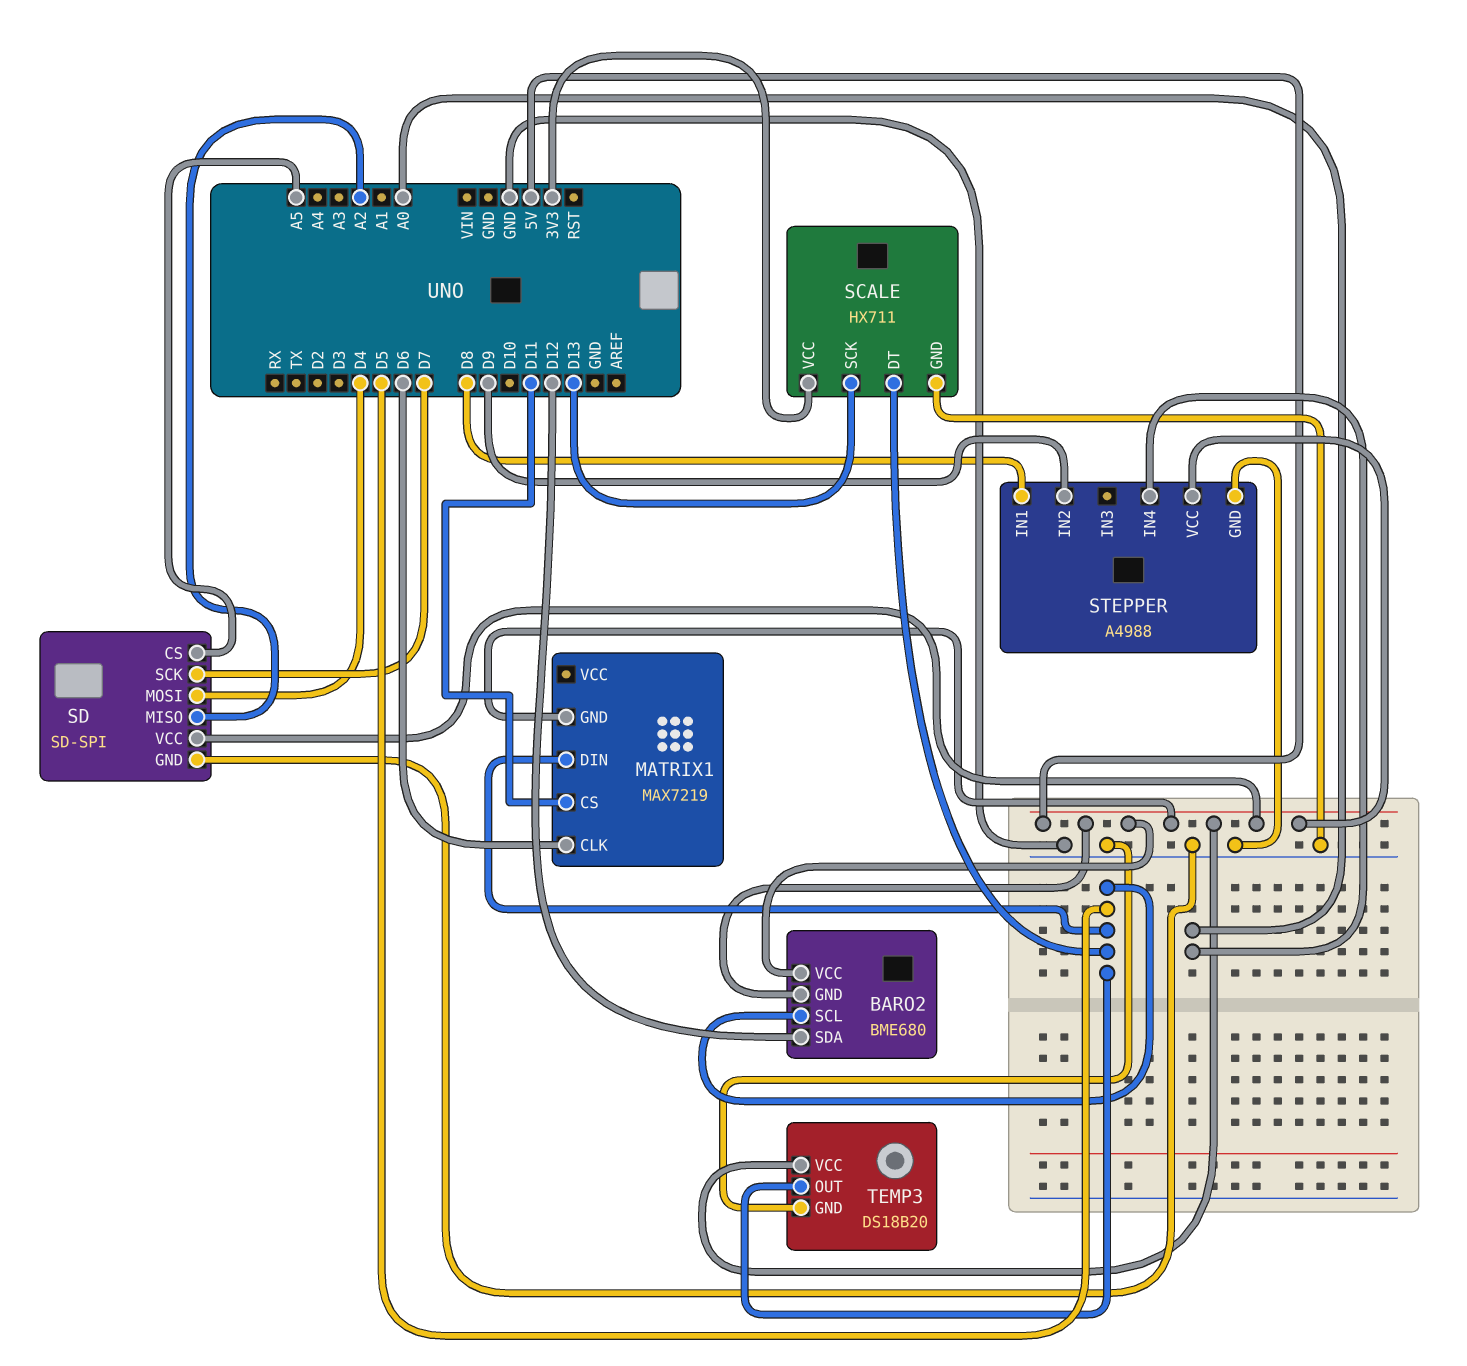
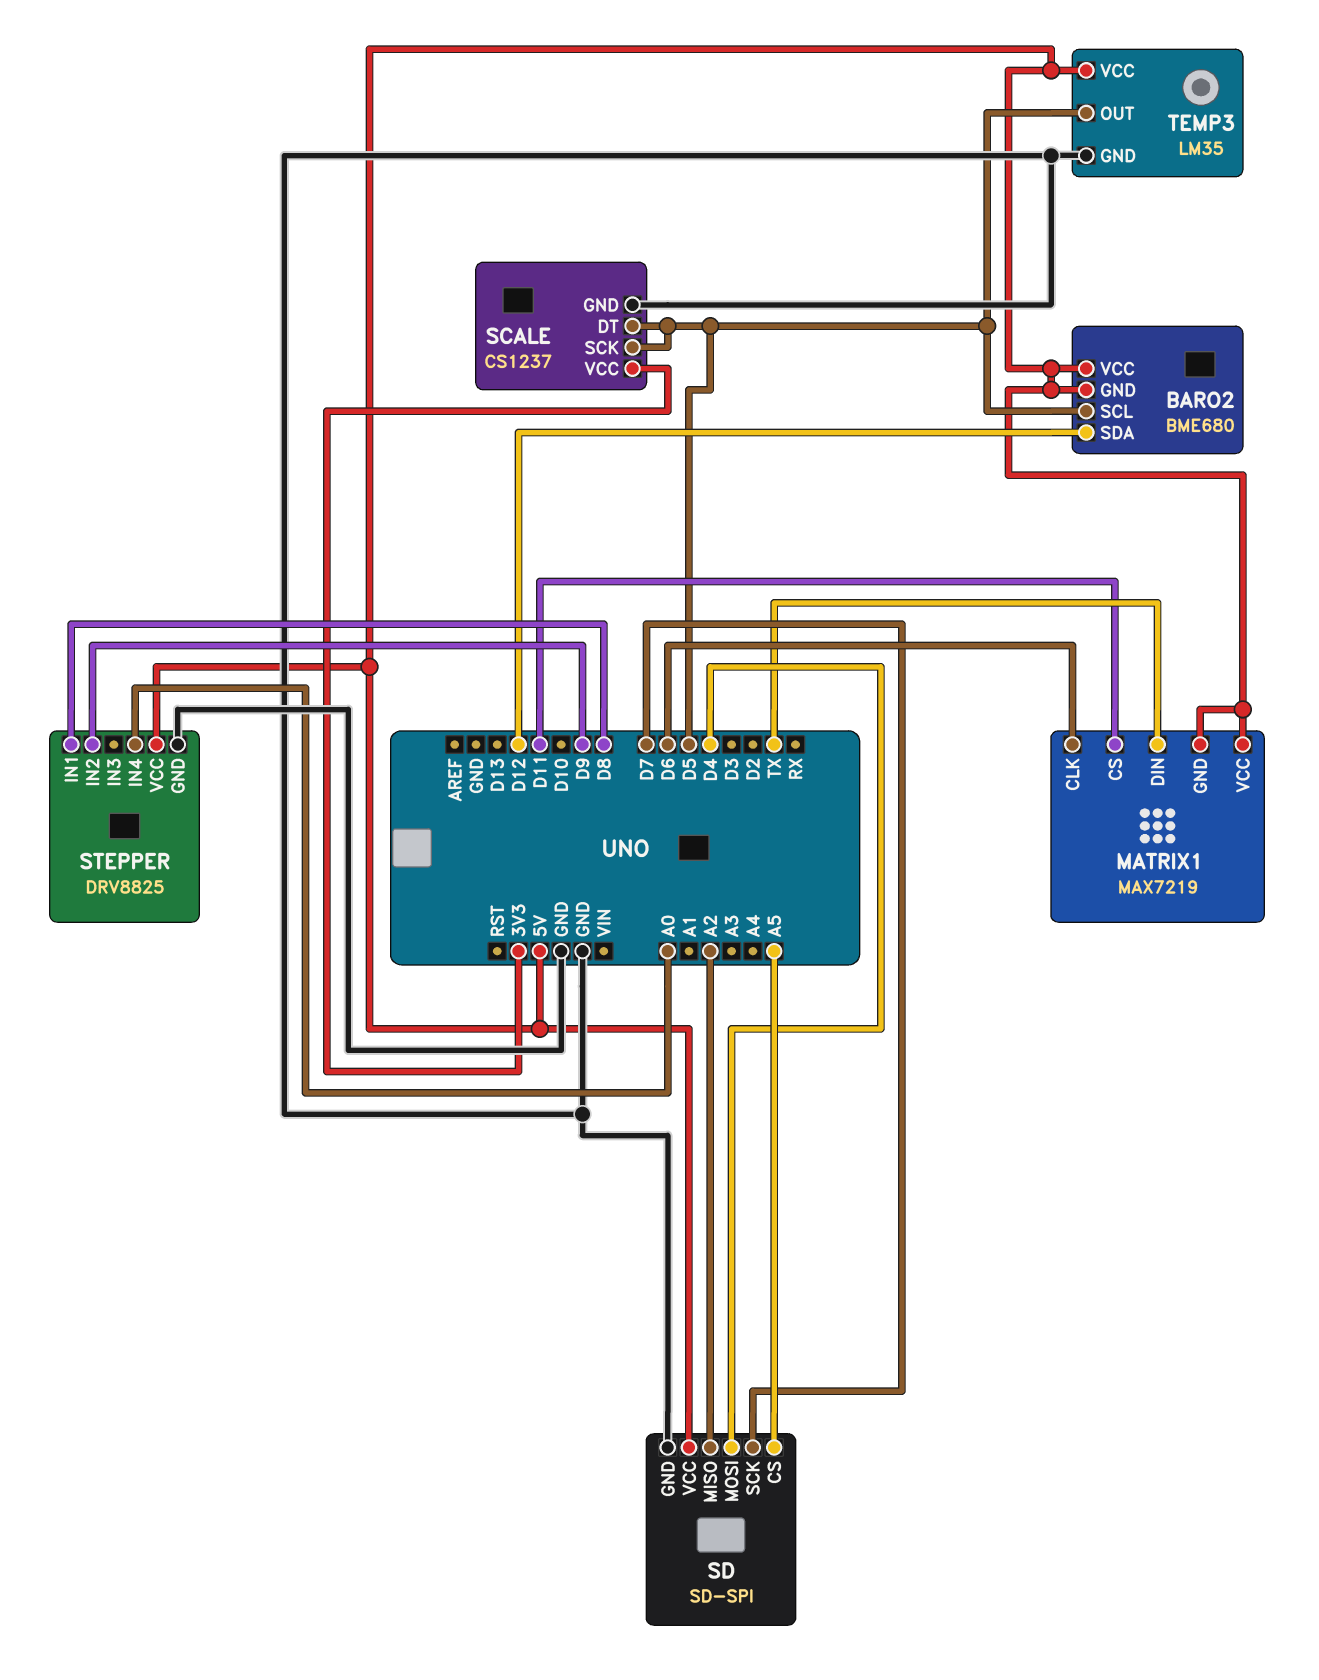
MATRIX1 pin DIN: D5 -> TX
MATRIX1 pin VCC: none -> 5V
SCALE: HX711 -> CS1237
SCALE pin SCK: D13 -> D5
STEPPER: A4988 -> DRV8825
TEMP3: DS18B20 -> LM35

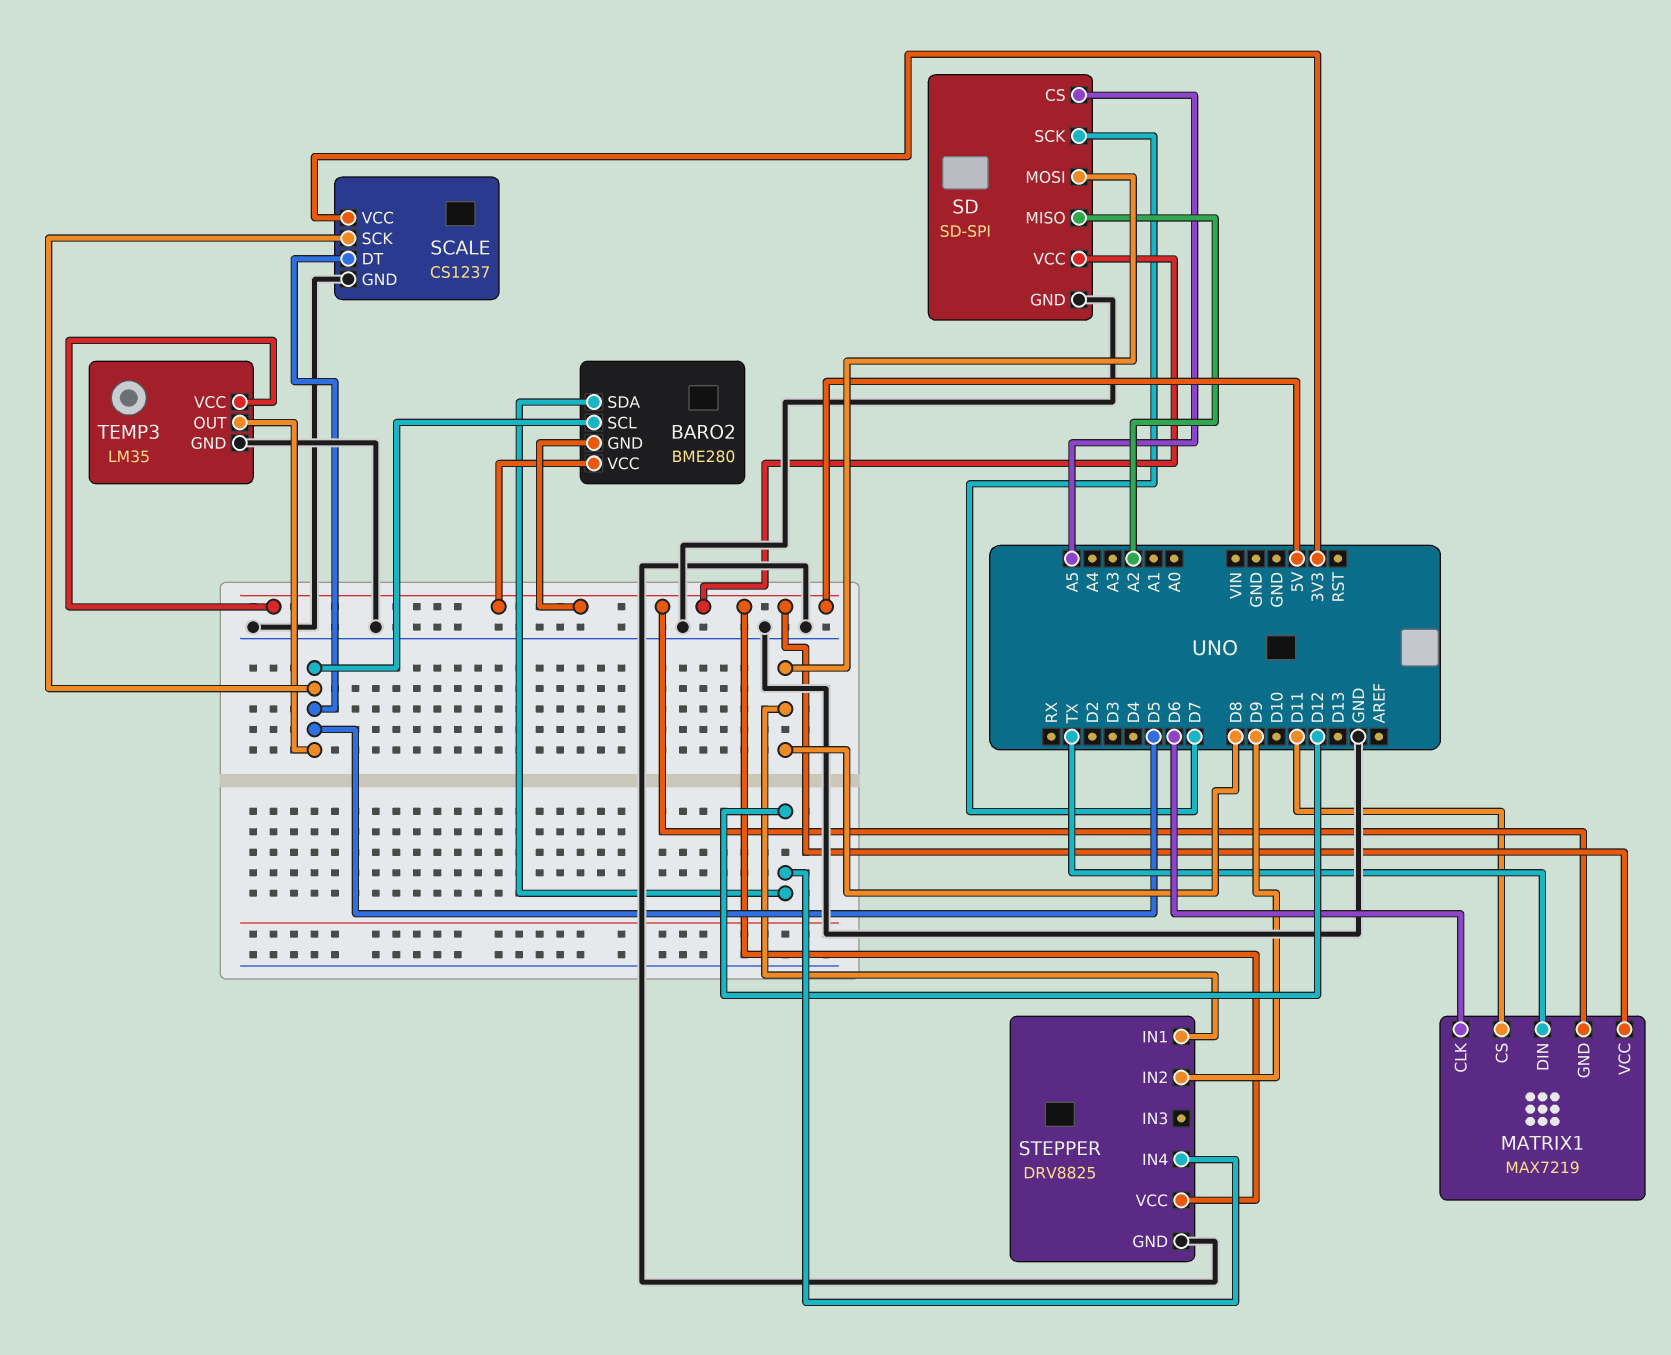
BARO2: BME680 -> BME280
SD pin MOSI: D4 -> D8
STEPPER pin IN4: A0 -> D12

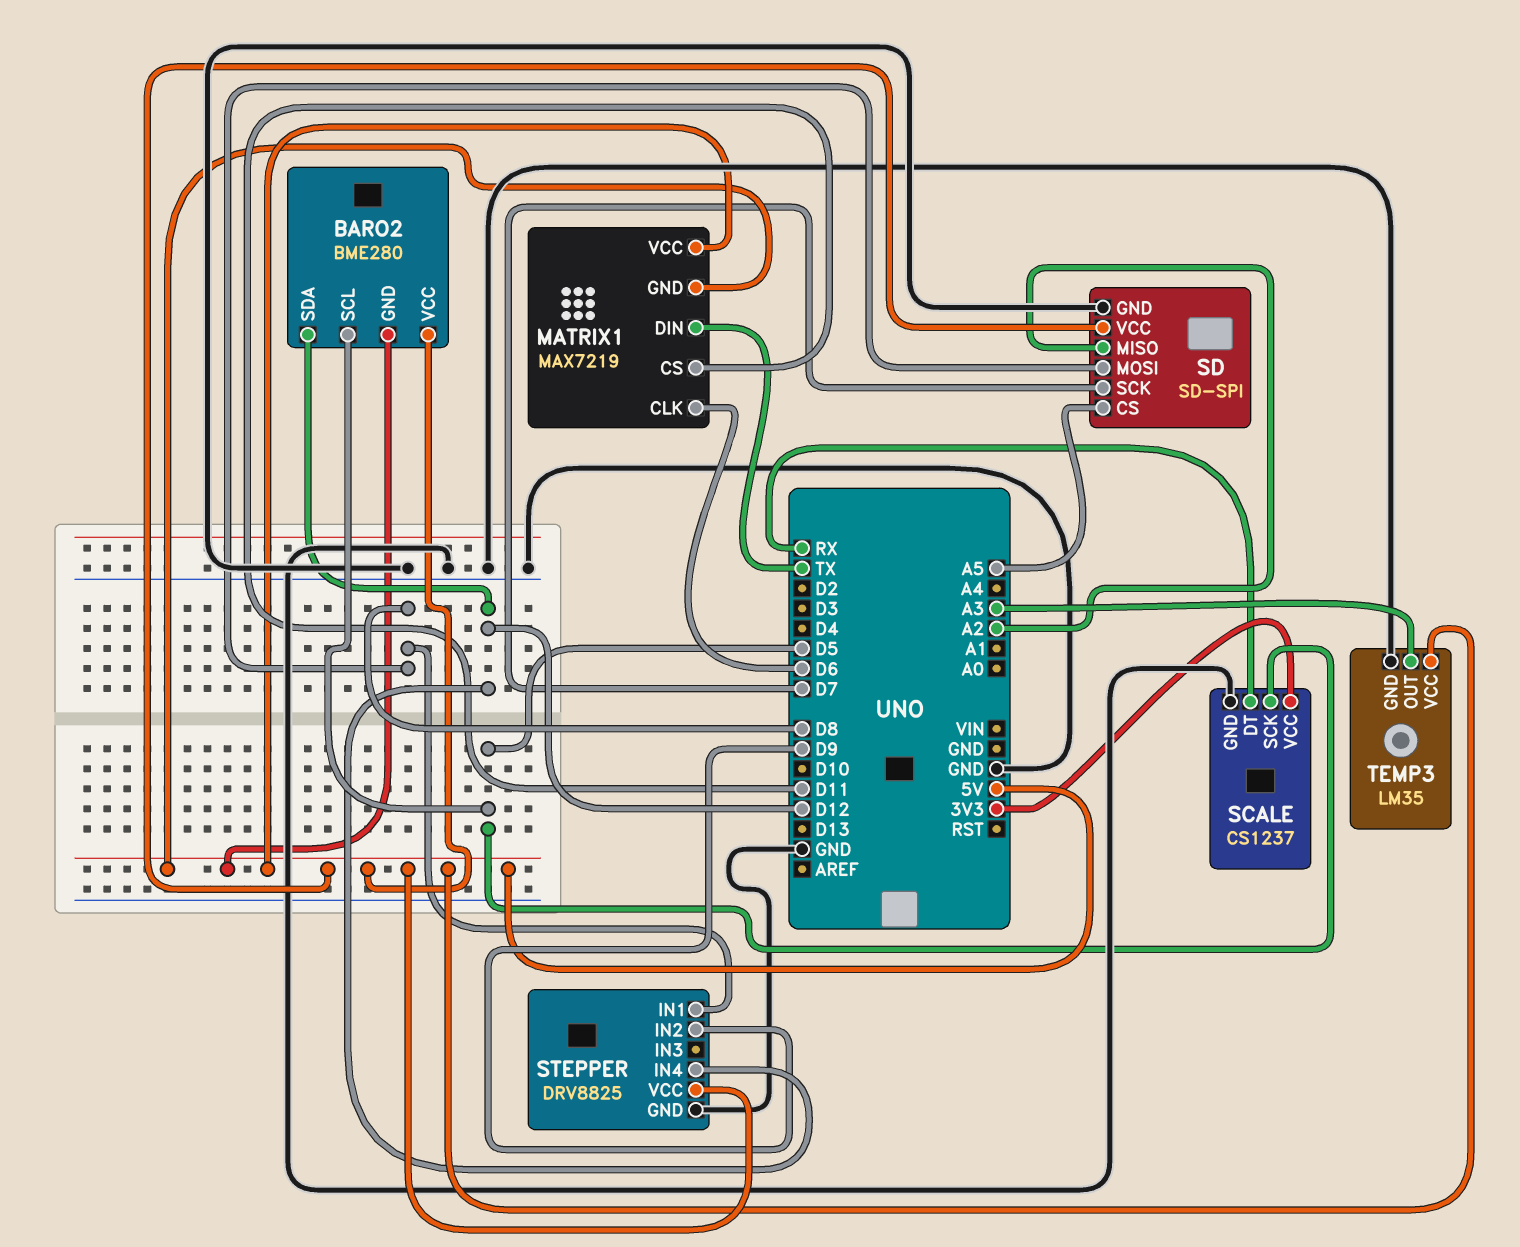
SCALE pin DT: D5 -> RX
TEMP3 pin OUT: D5 -> A3

